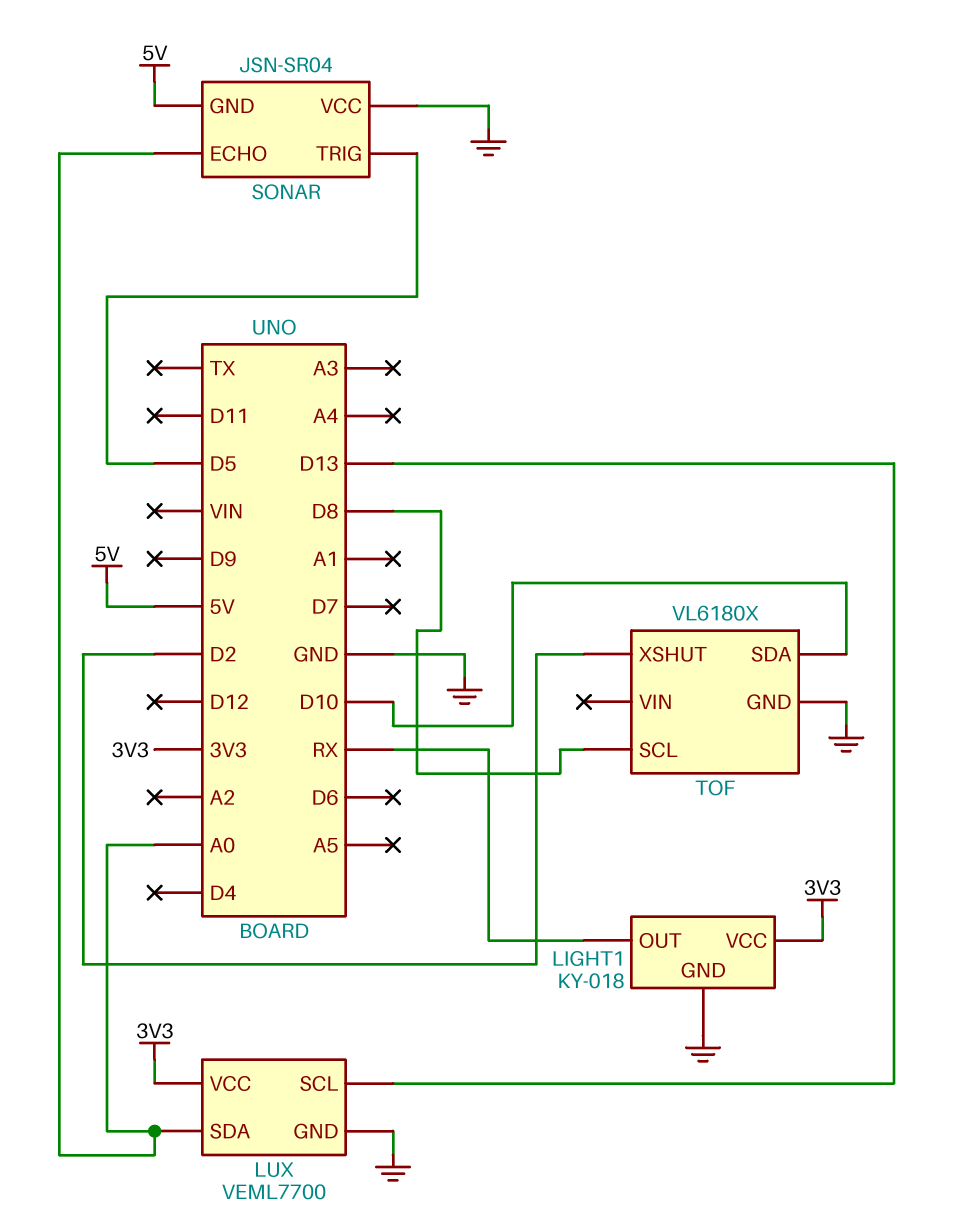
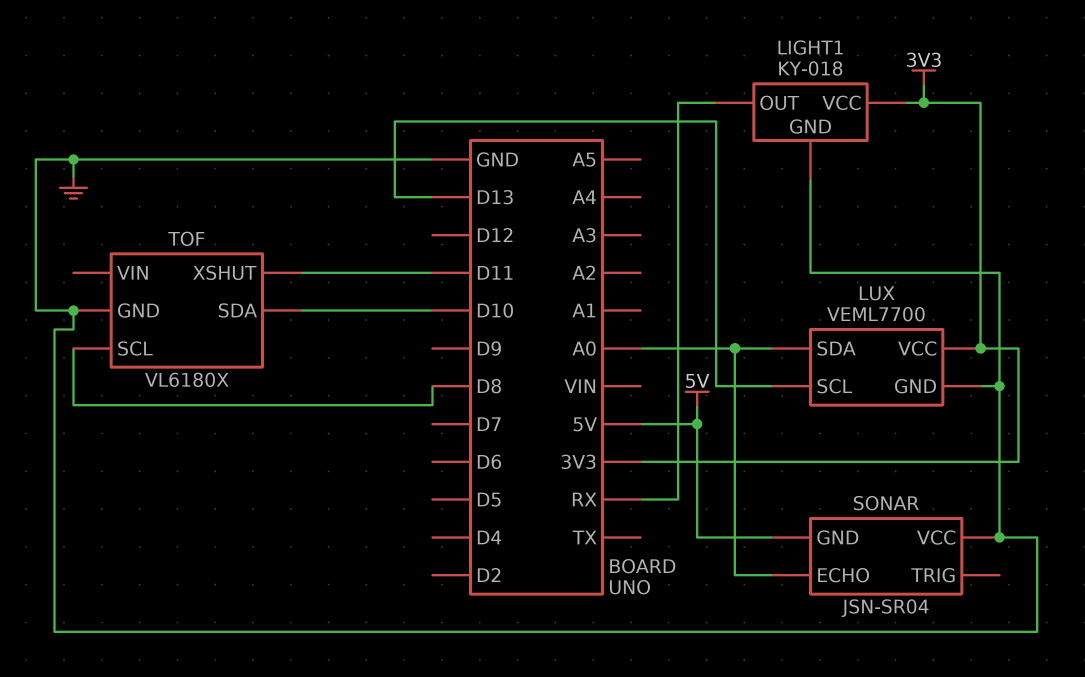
SONAR pin TRIG: D5 -> none
TOF pin XSHUT: D2 -> D11

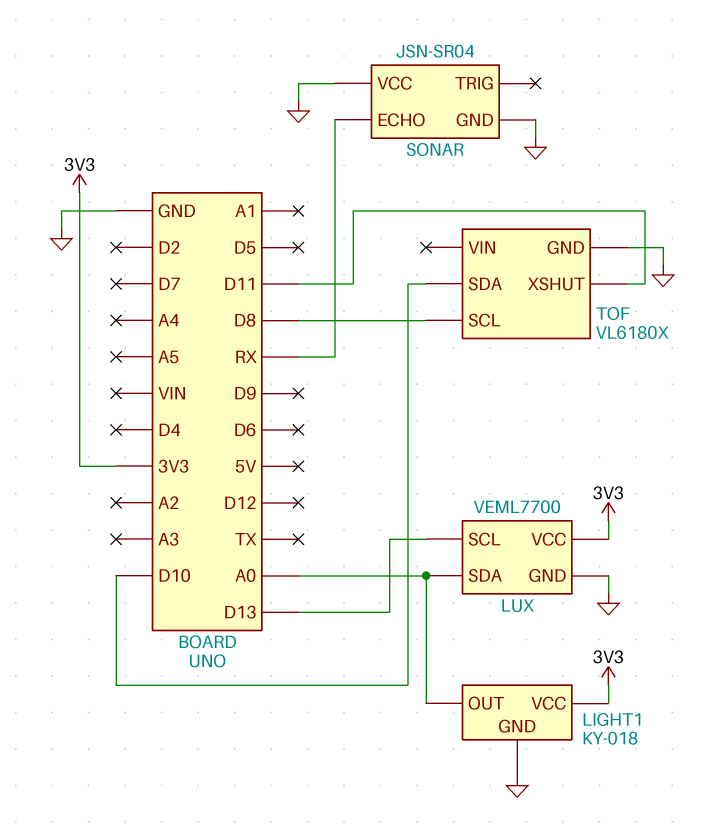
LIGHT1 pin OUT: RX -> A0
SONAR pin ECHO: A0 -> RX
SONAR pin GND: 5V -> GND

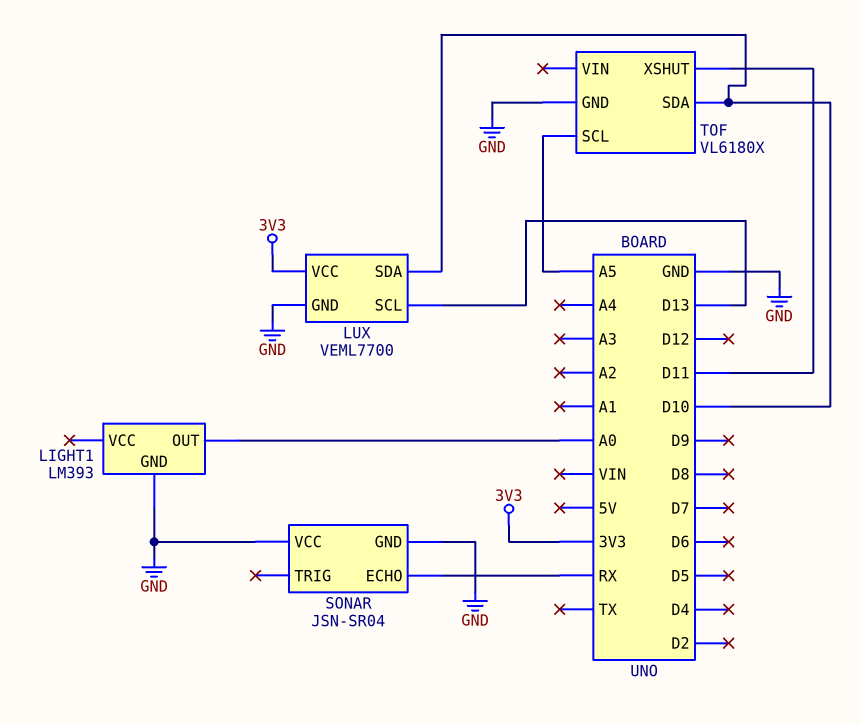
LIGHT1: KY-018 -> LM393
LIGHT1 pin VCC: 3V3 -> none
LUX pin SDA: A0 -> D10
TOF pin SCL: D8 -> A5

